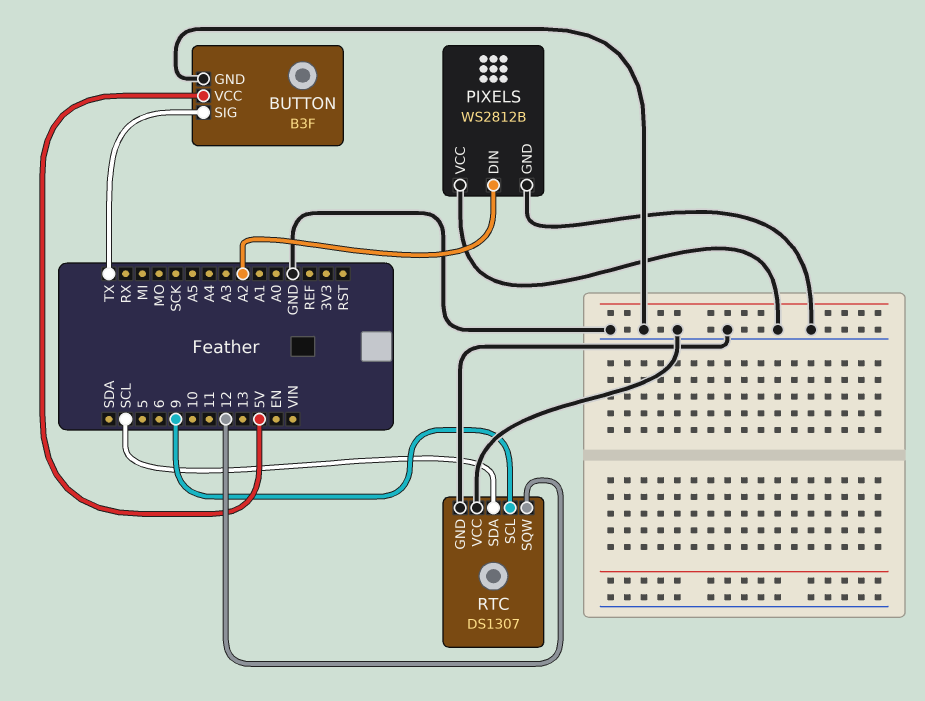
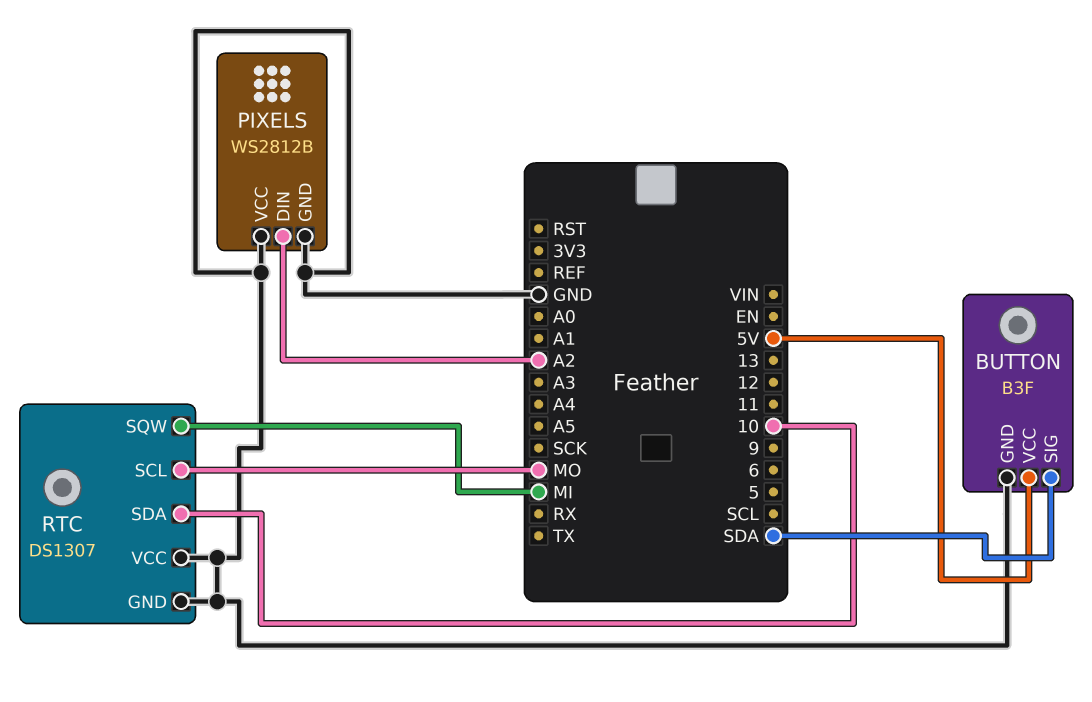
BUTTON pin SIG: TX -> SDA
RTC pin SCL: 9 -> MO
RTC pin SDA: SCL -> 10
RTC pin SQW: 12 -> MI

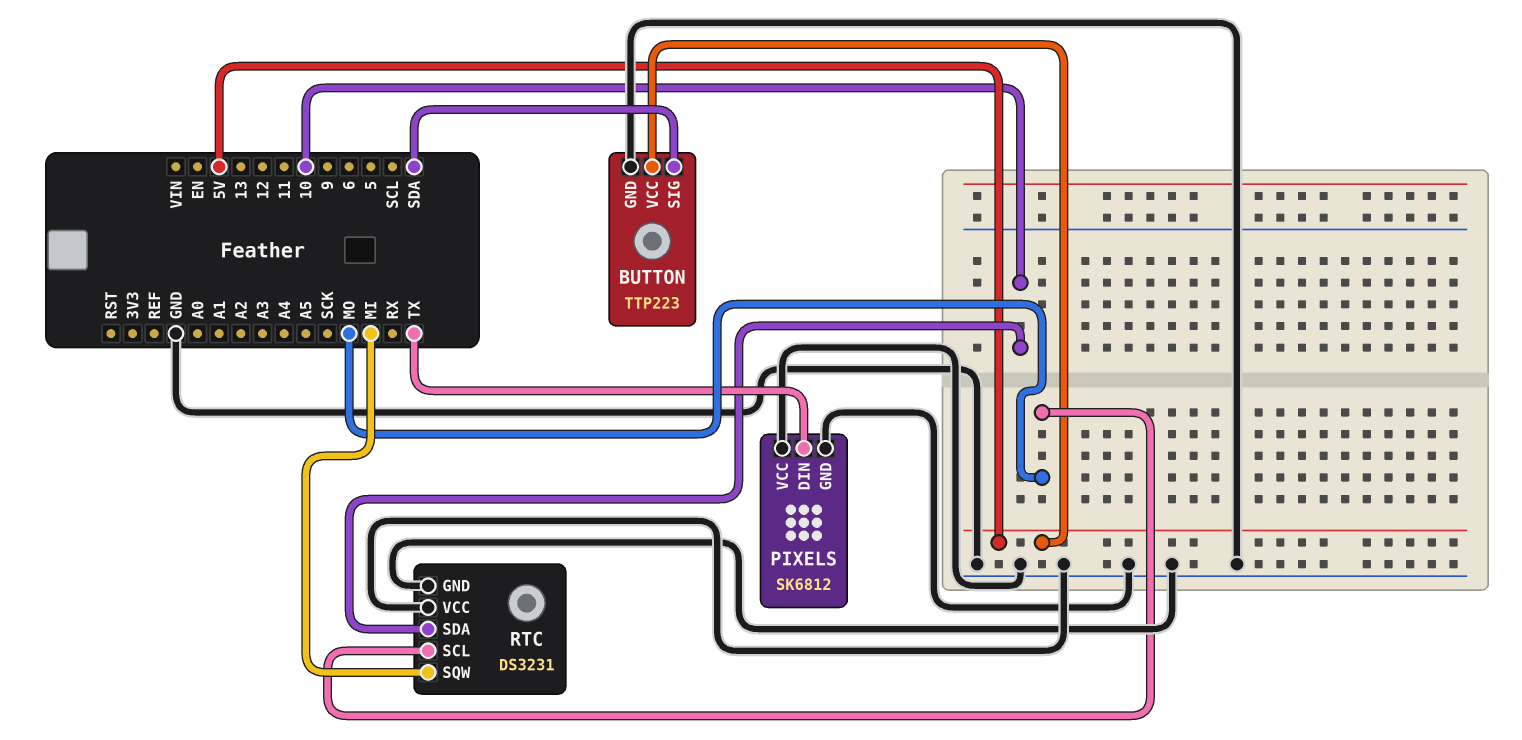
BUTTON: B3F -> TTP223
PIXELS: WS2812B -> SK6812
PIXELS pin DIN: A2 -> TX
RTC: DS1307 -> DS3231

